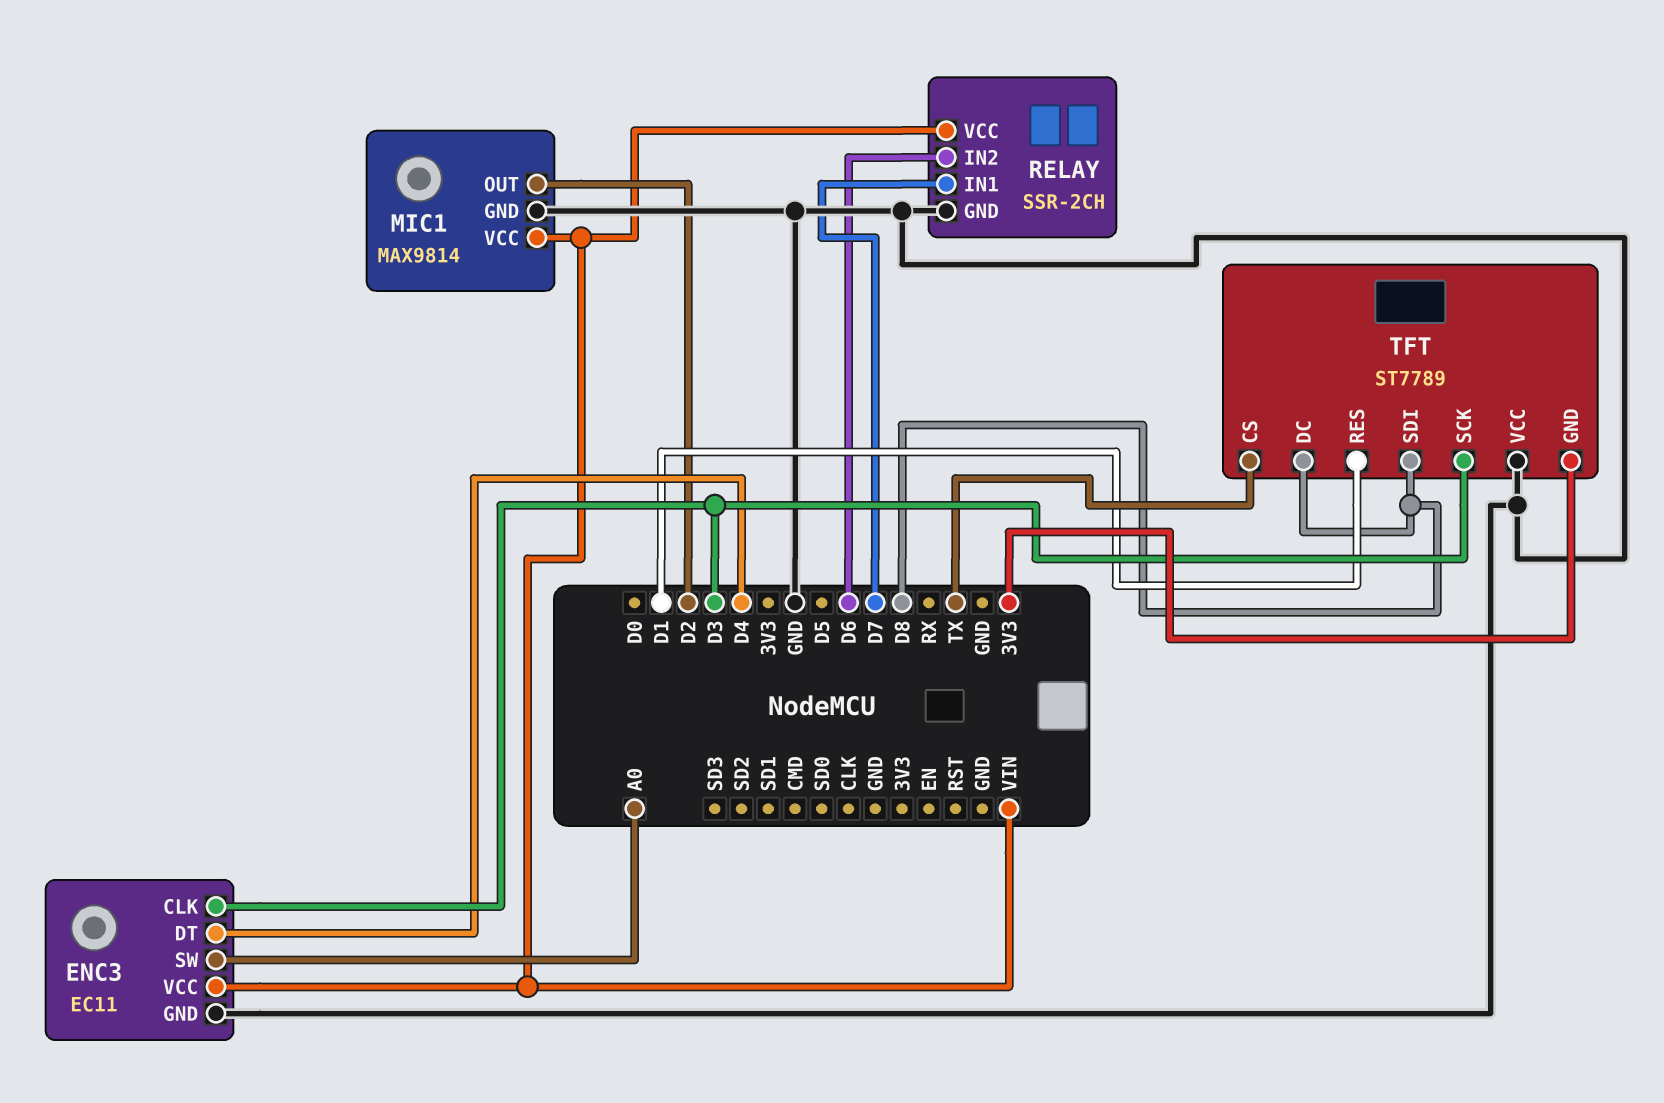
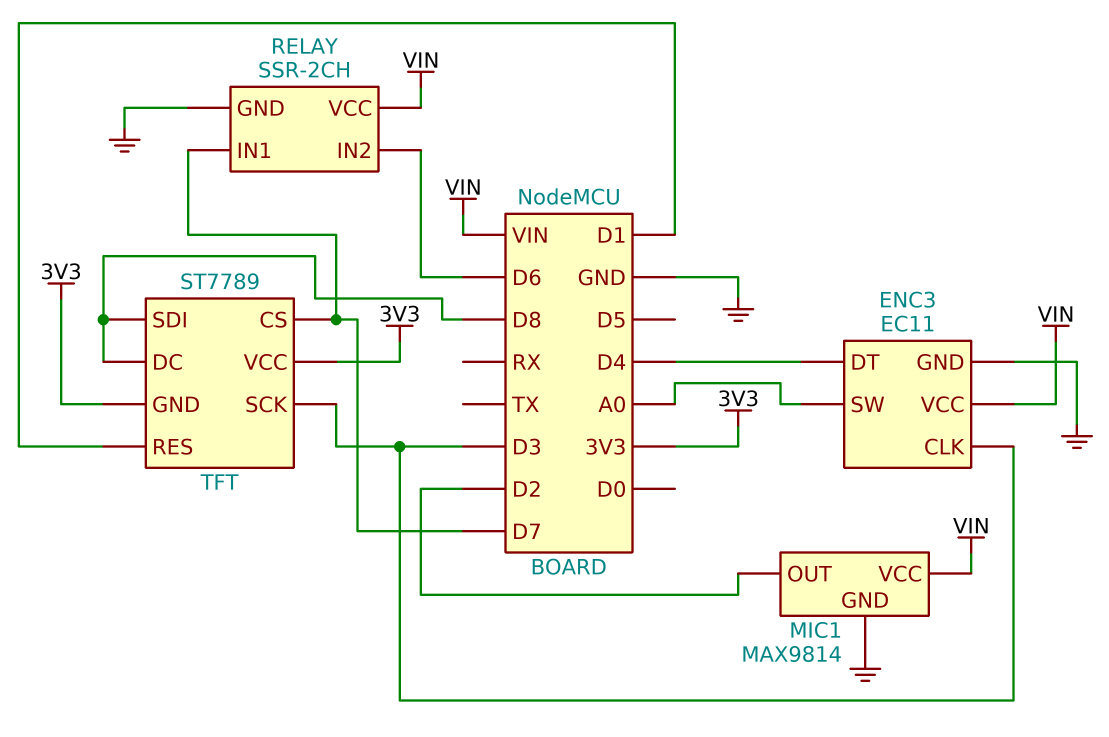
TFT pin CS: TX -> D7
TFT pin VCC: GND -> 3V3

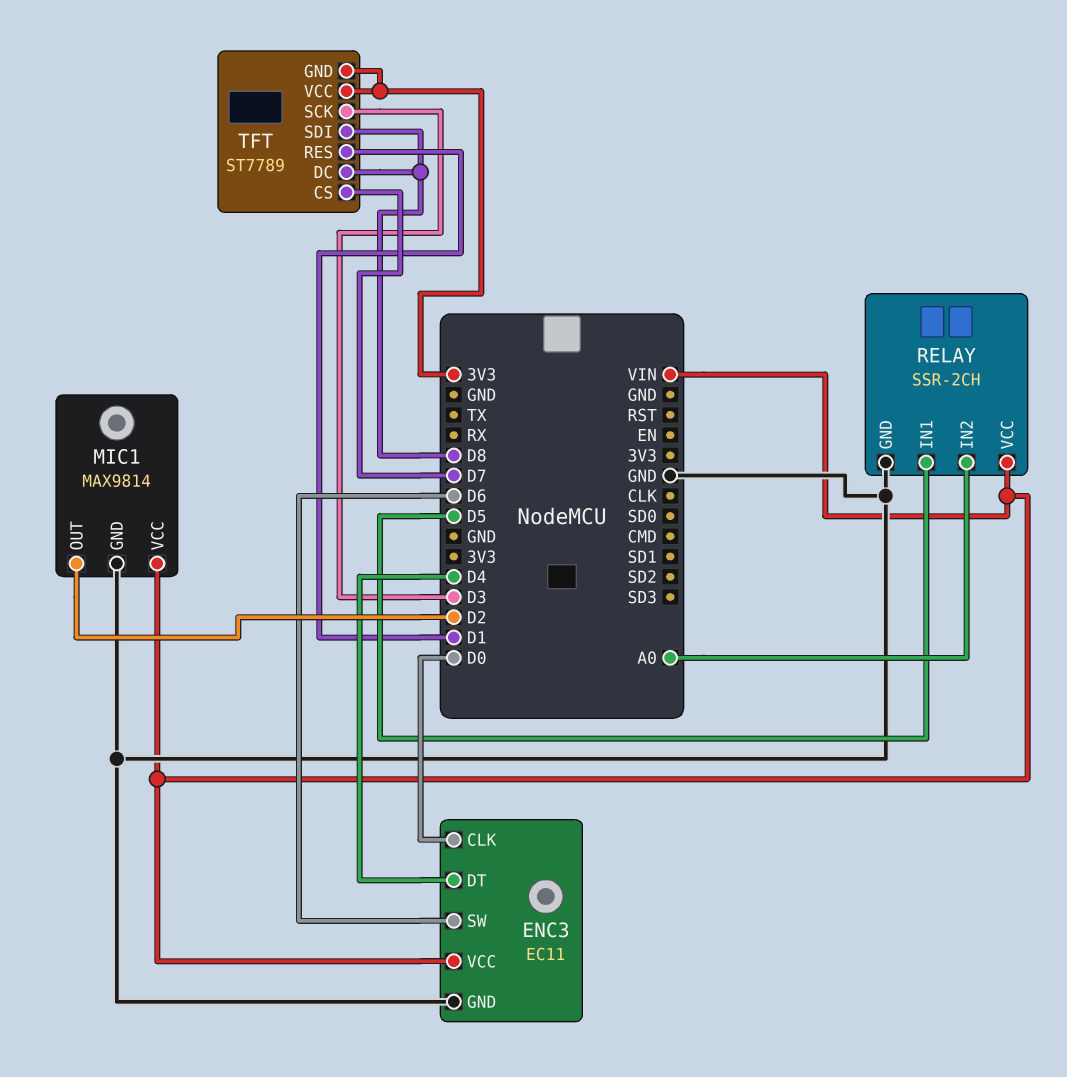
ENC3 pin CLK: D3 -> D0
ENC3 pin SW: A0 -> D6
RELAY pin IN1: D7 -> D5
RELAY pin IN2: D6 -> A0

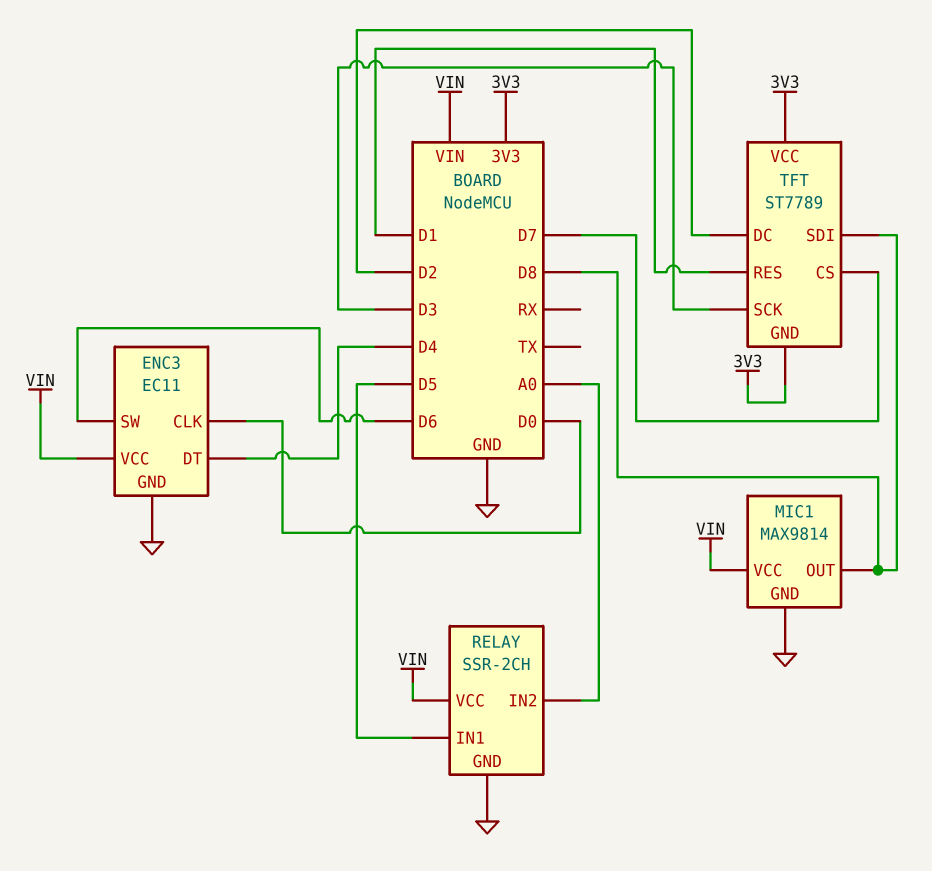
MIC1 pin OUT: D2 -> D8
TFT pin DC: D8 -> D2

